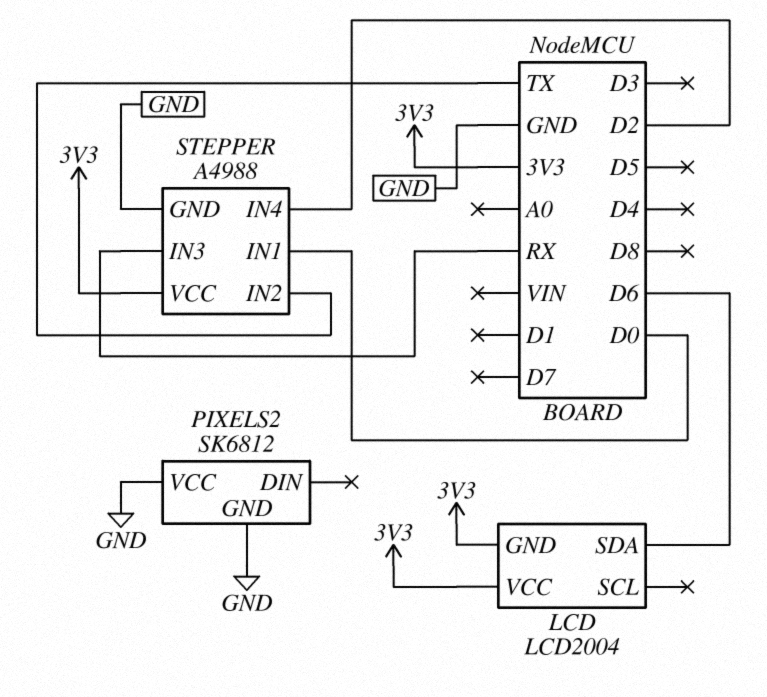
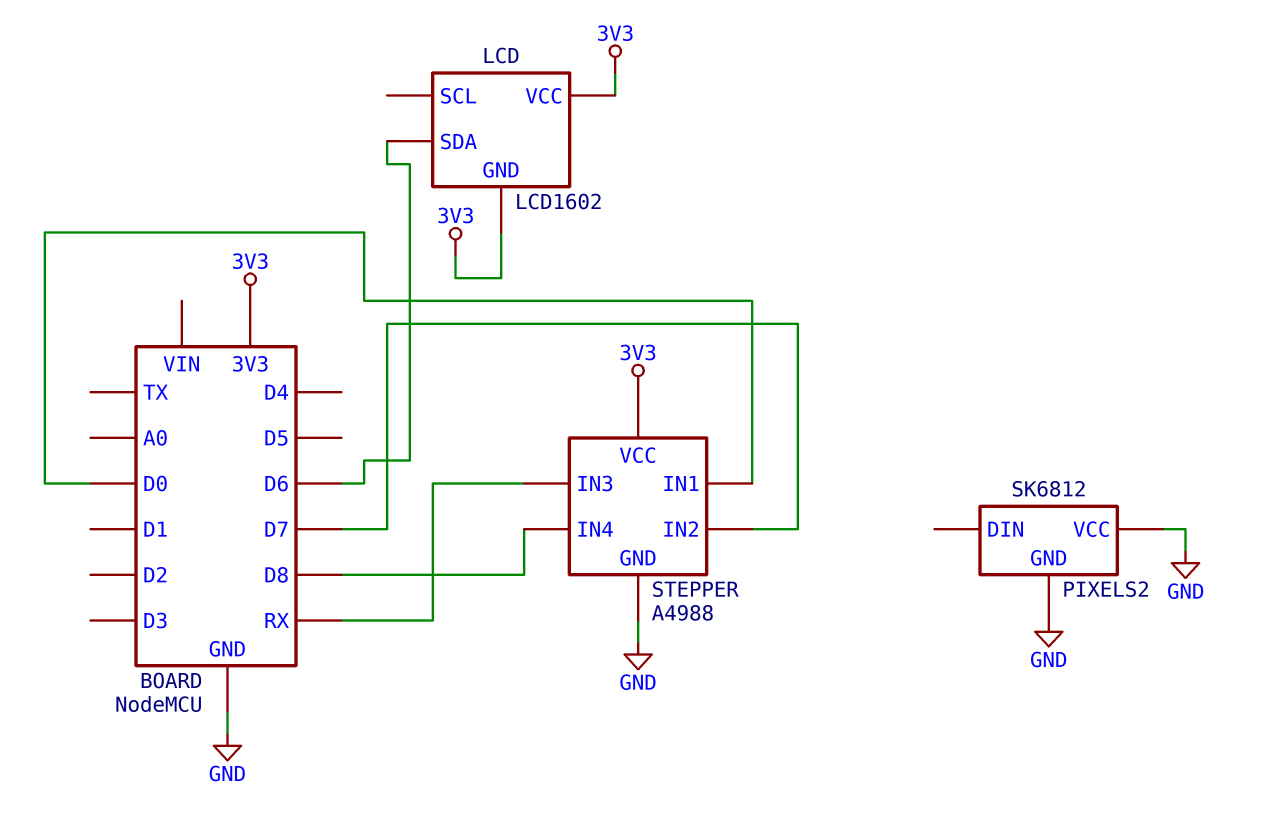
LCD: LCD2004 -> LCD1602
STEPPER pin IN2: TX -> D7
STEPPER pin IN4: D2 -> D8

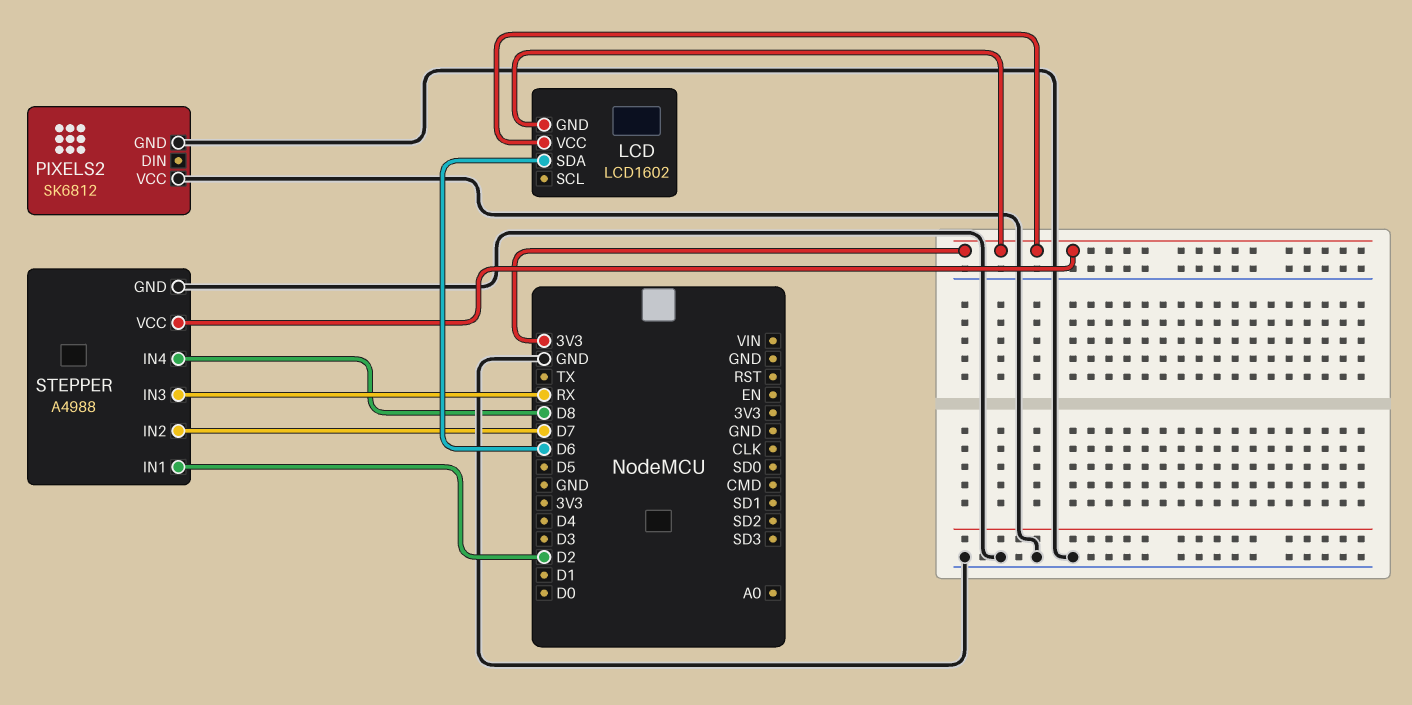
STEPPER pin IN1: D0 -> D2

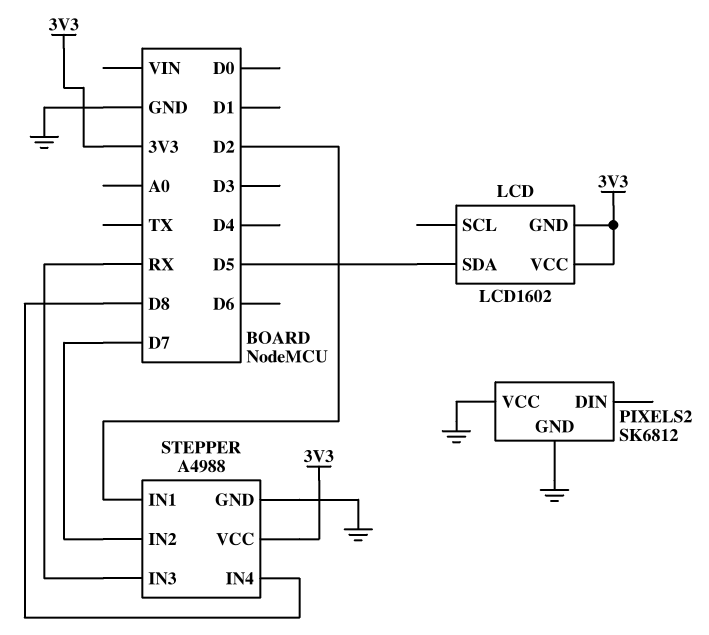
LCD pin SDA: D6 -> D5

